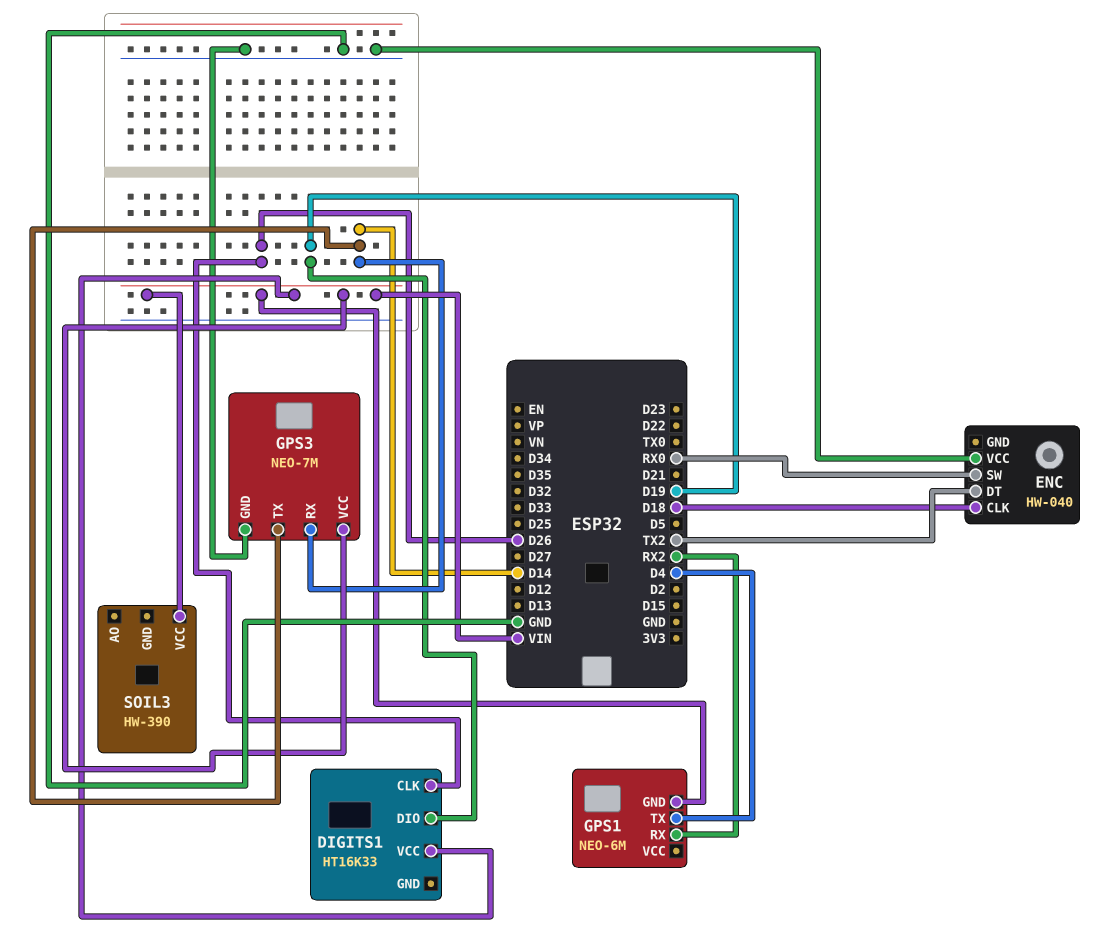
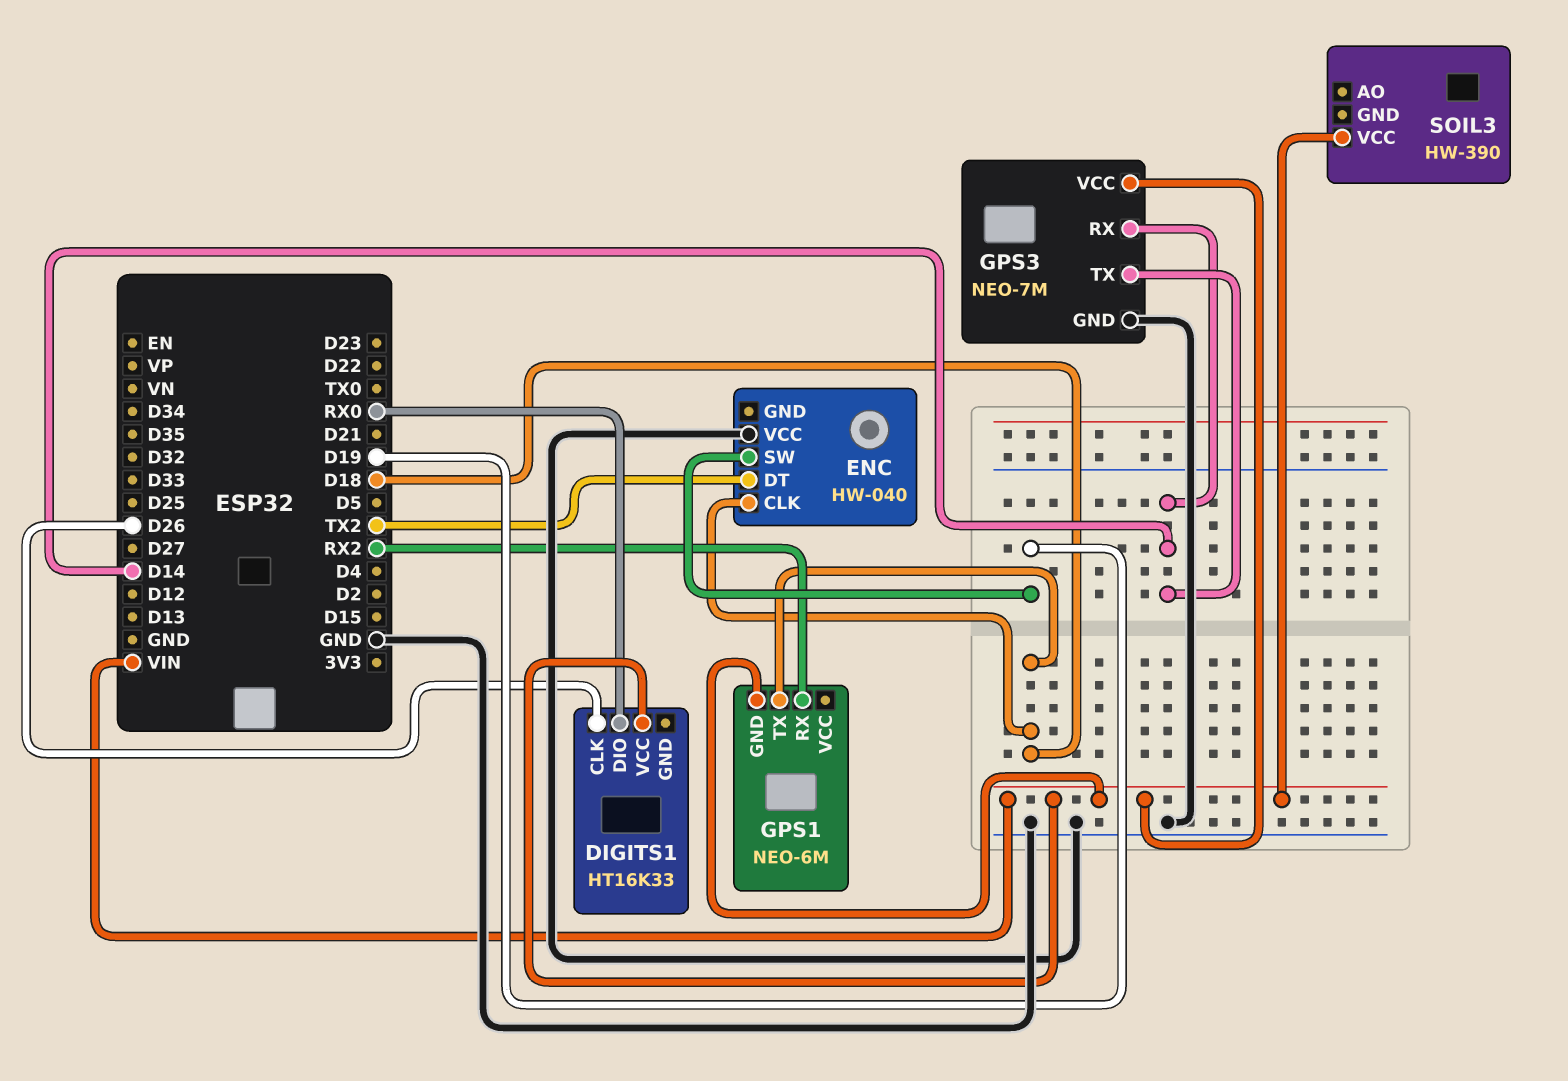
DIGITS1 pin DIO: D19 -> RX0
ENC pin SW: RX0 -> D19
GPS1 pin TX: D4 -> D18

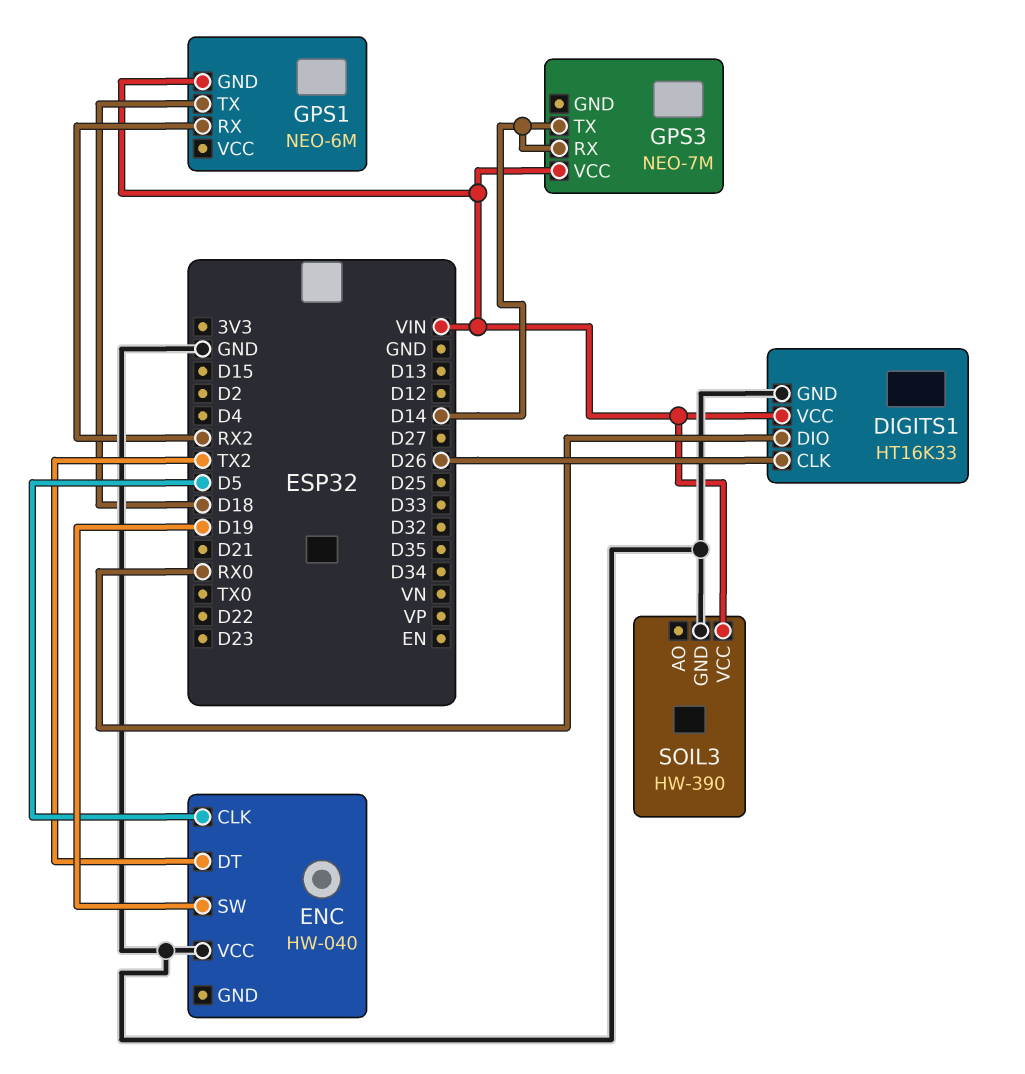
DIGITS1 pin GND: none -> GND
ENC pin CLK: D18 -> D5
GPS3 pin GND: GND -> none
SOIL3 pin GND: none -> GND

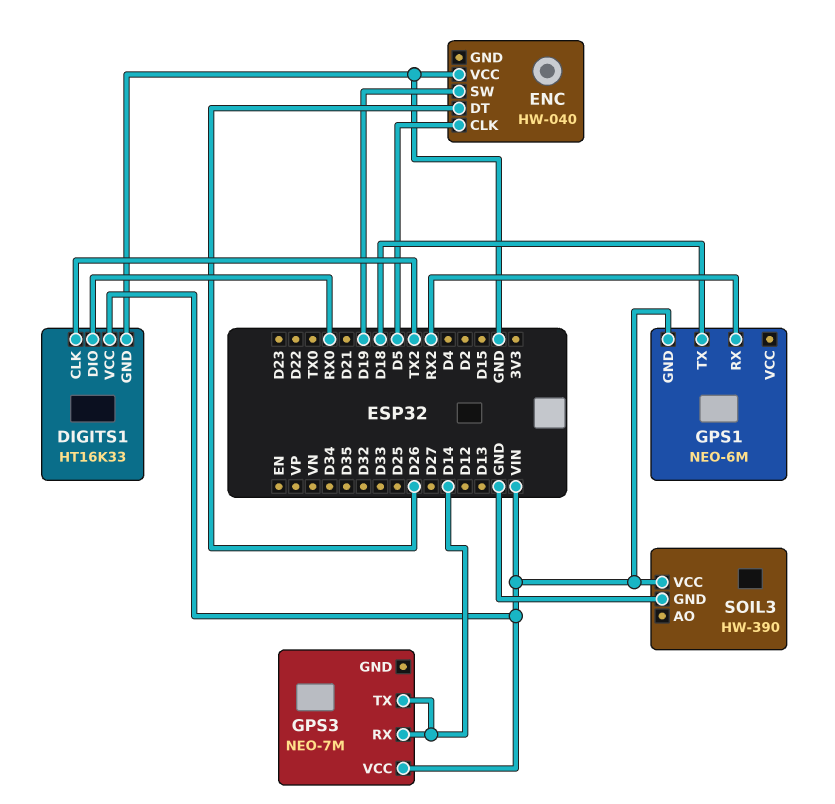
DIGITS1 pin CLK: D26 -> TX2
ENC pin DT: TX2 -> D26

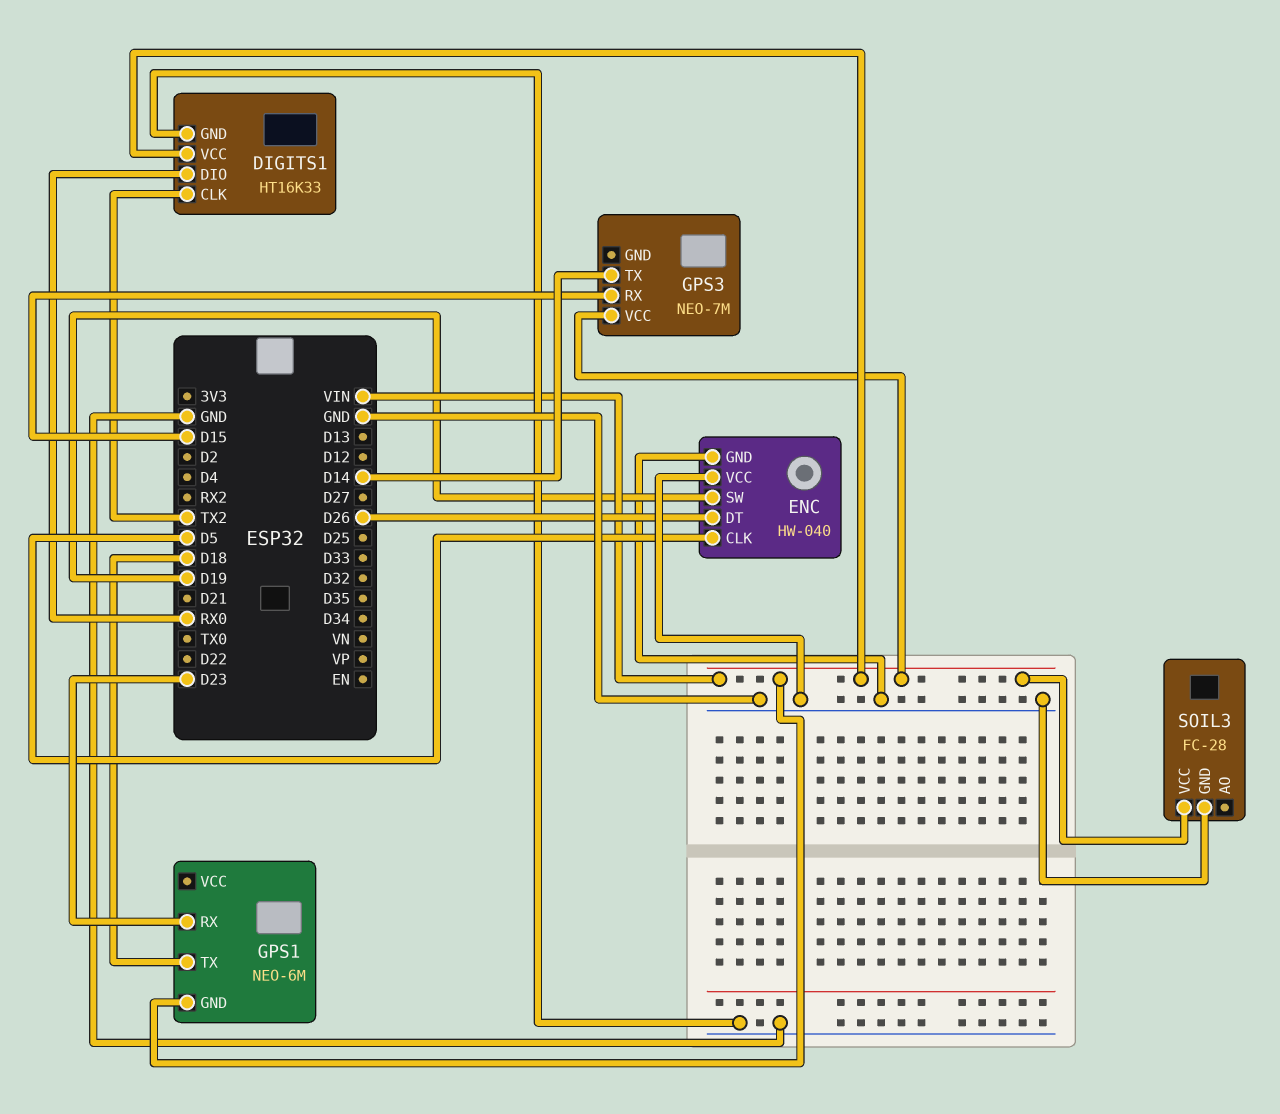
ENC pin GND: none -> GND
GPS1 pin RX: RX2 -> D23
GPS3 pin RX: D14 -> D15
SOIL3: HW-390 -> FC-28

